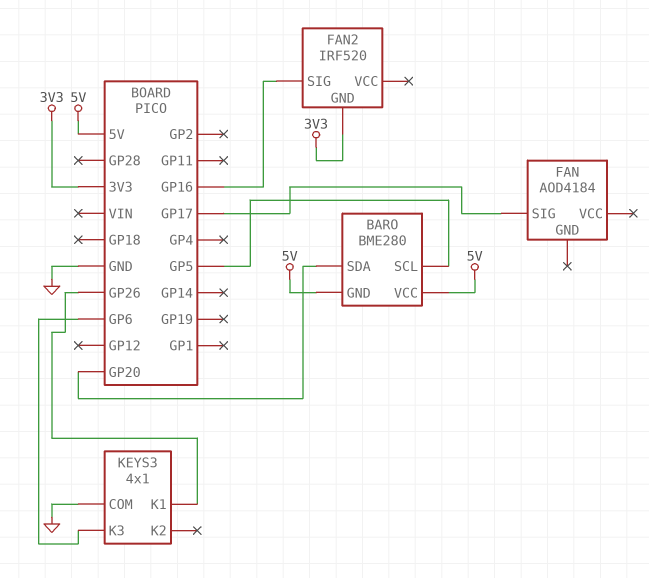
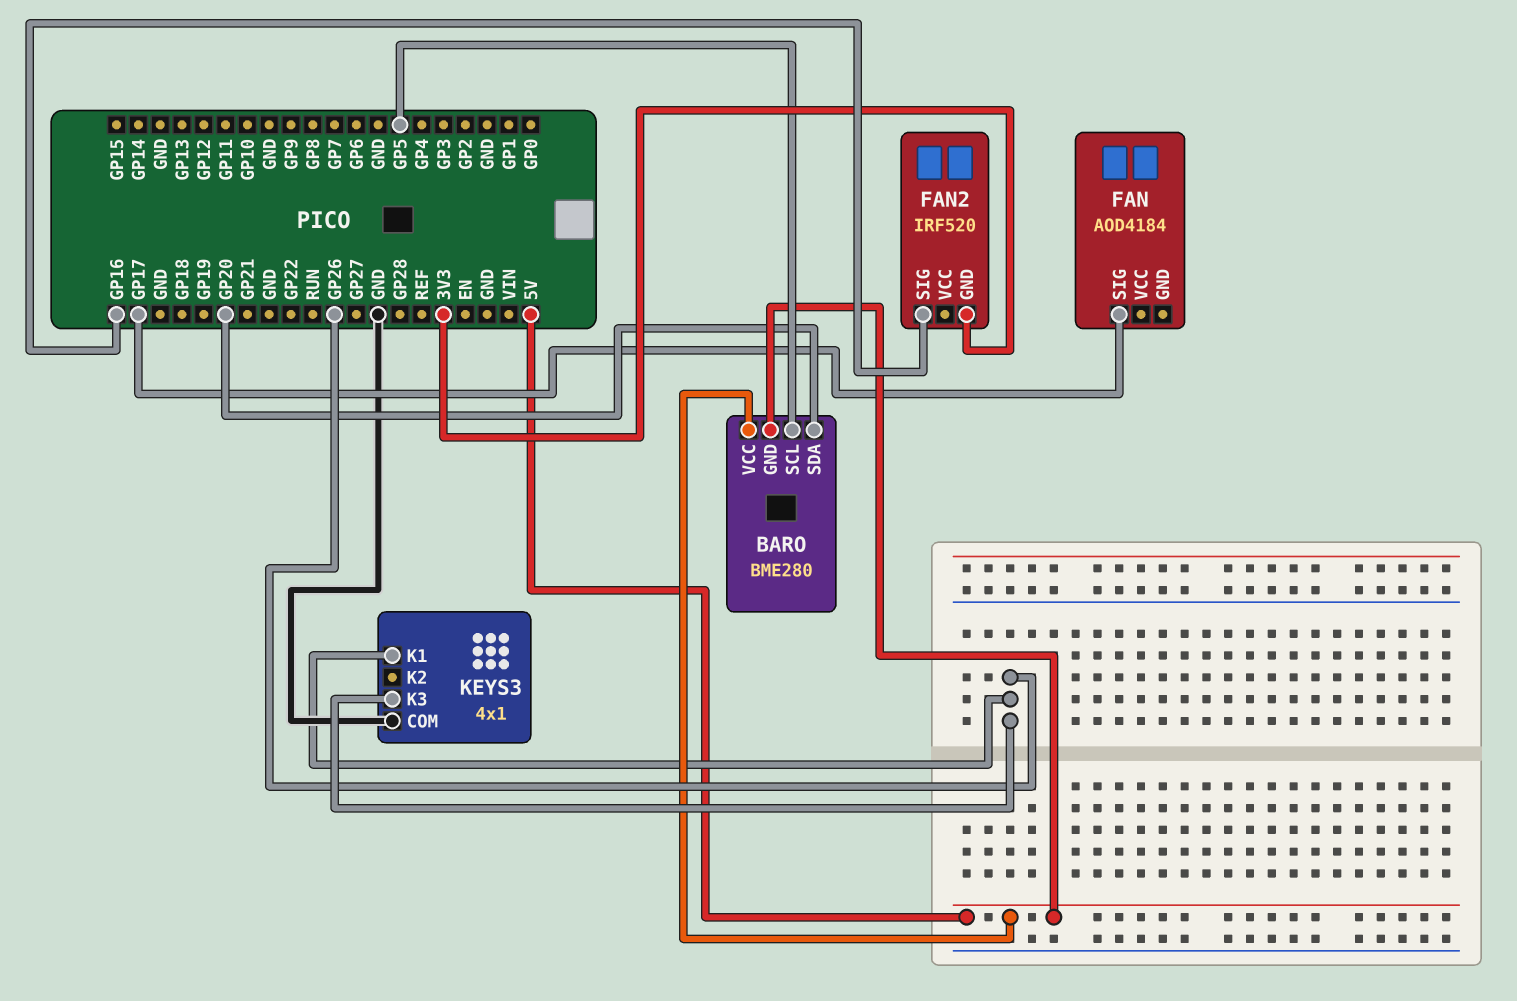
KEYS3 pin K3: GP6 -> GP26

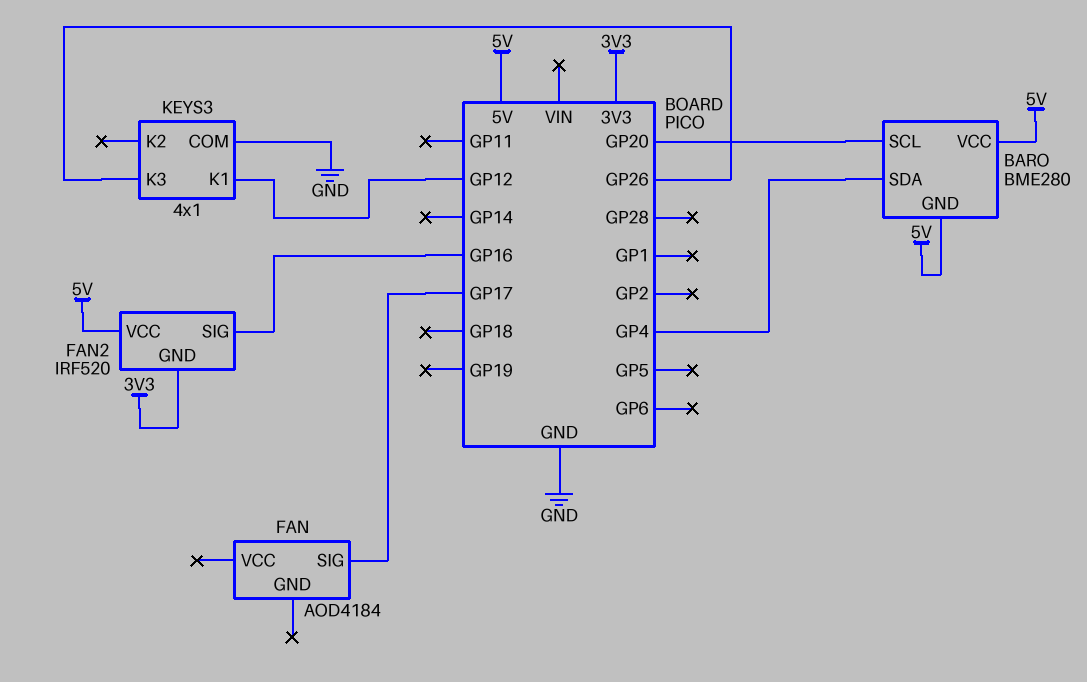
BARO pin SCL: GP5 -> GP20
BARO pin SDA: GP20 -> GP4
FAN2 pin VCC: none -> 5V
KEYS3 pin K1: GP26 -> GP12

